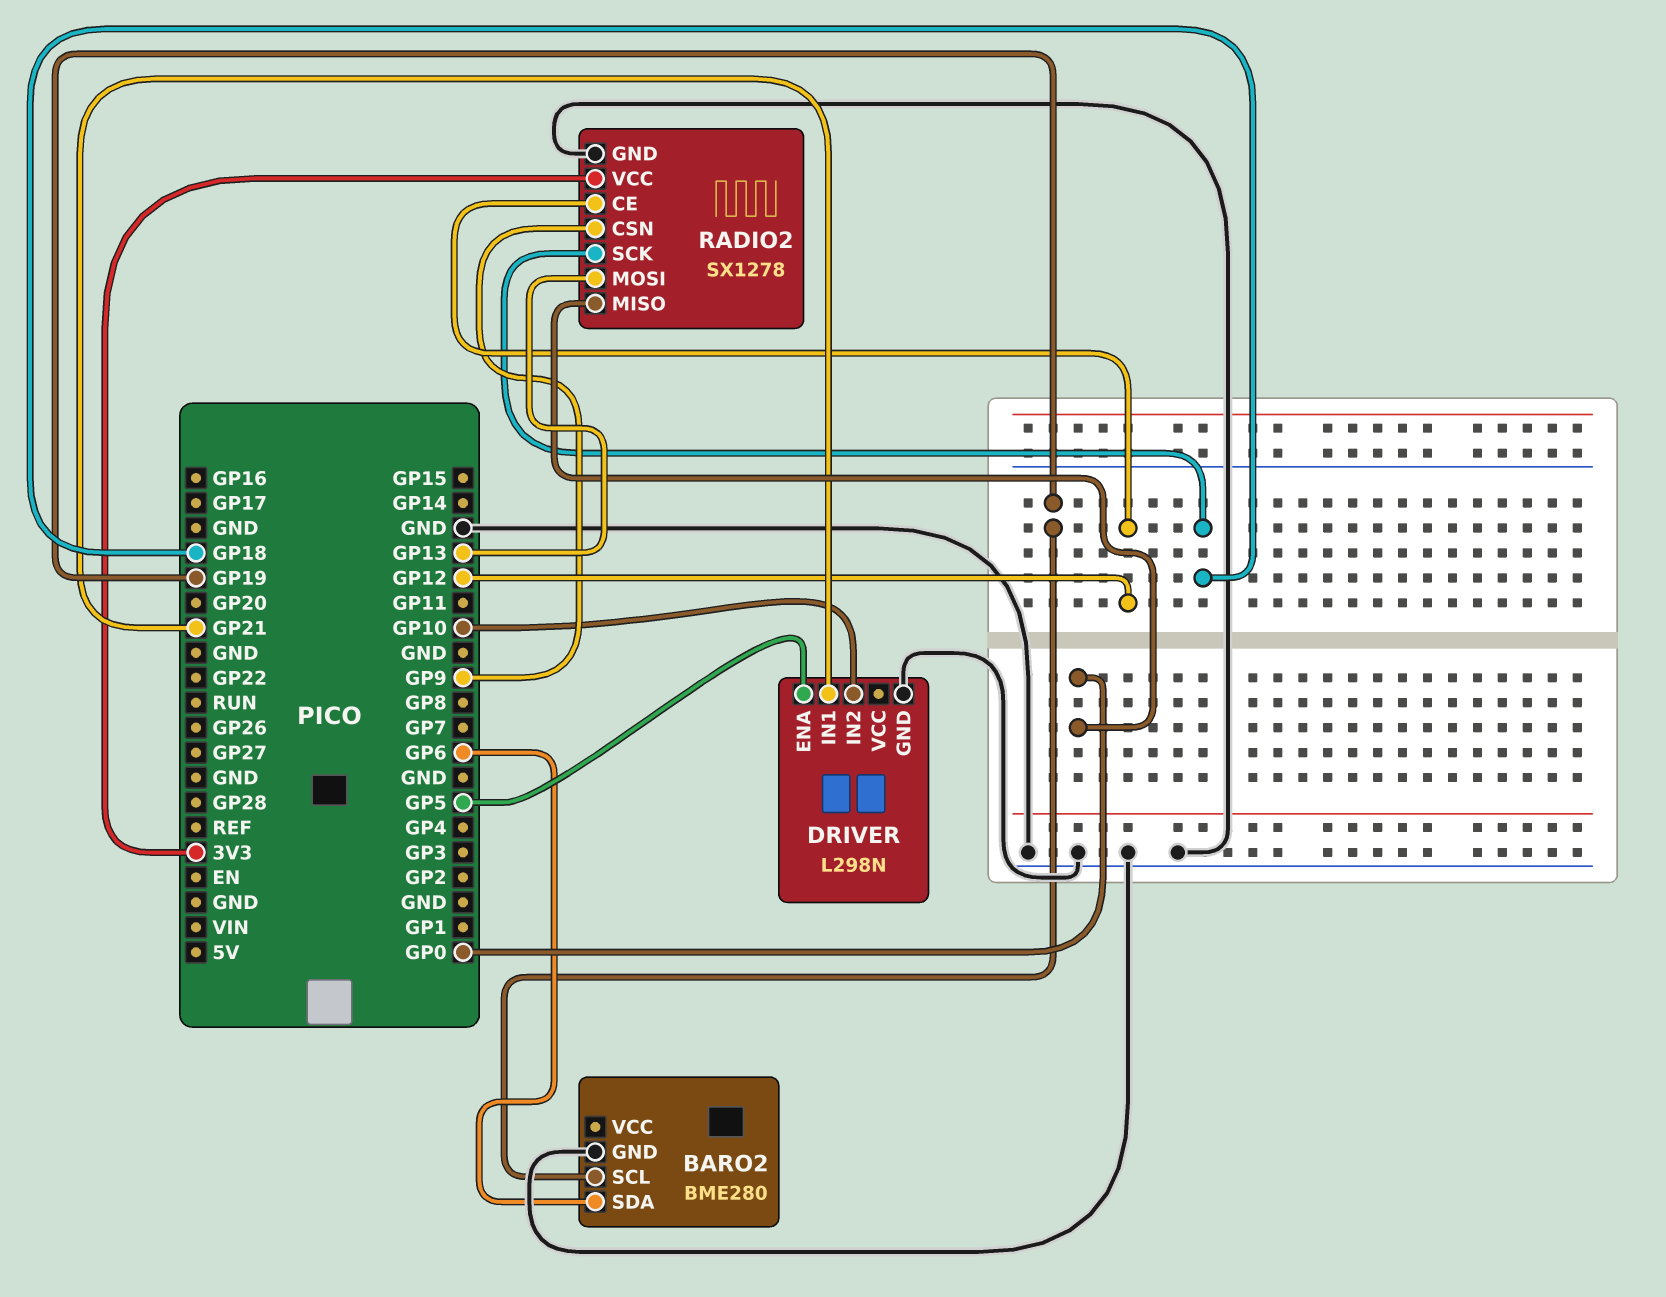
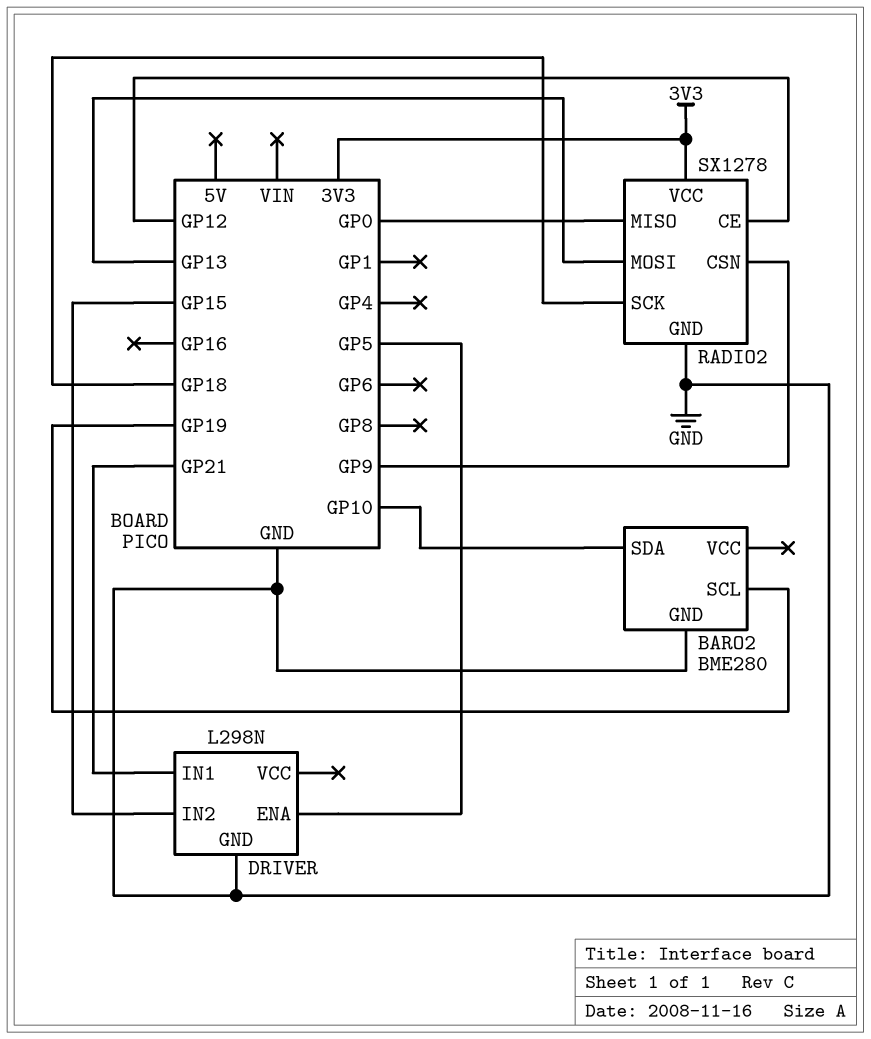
BARO2 pin SDA: GP6 -> GP10
DRIVER pin IN2: GP10 -> GP15

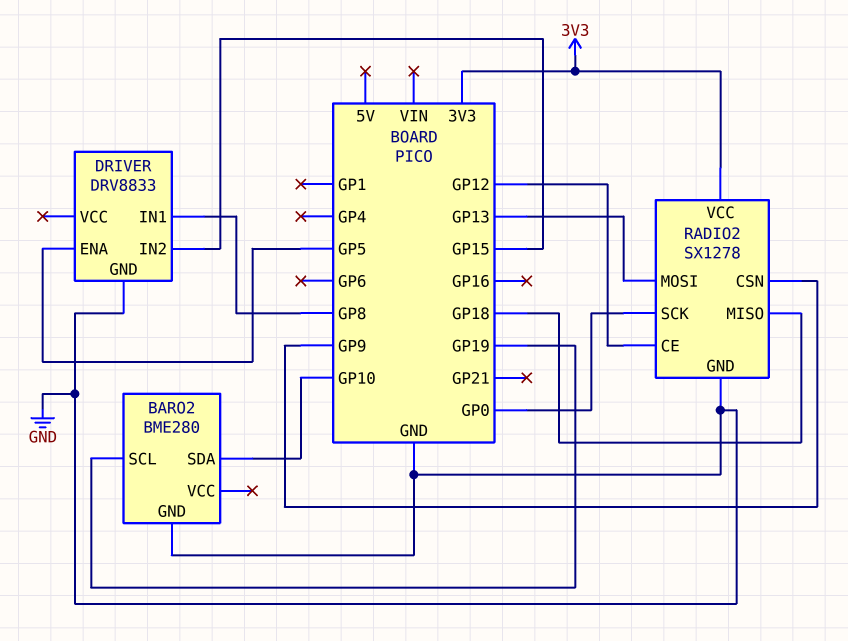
DRIVER: L298N -> DRV8833
DRIVER pin IN1: GP21 -> GP8
RADIO2 pin MISO: GP0 -> GP18
RADIO2 pin SCK: GP18 -> GP0

